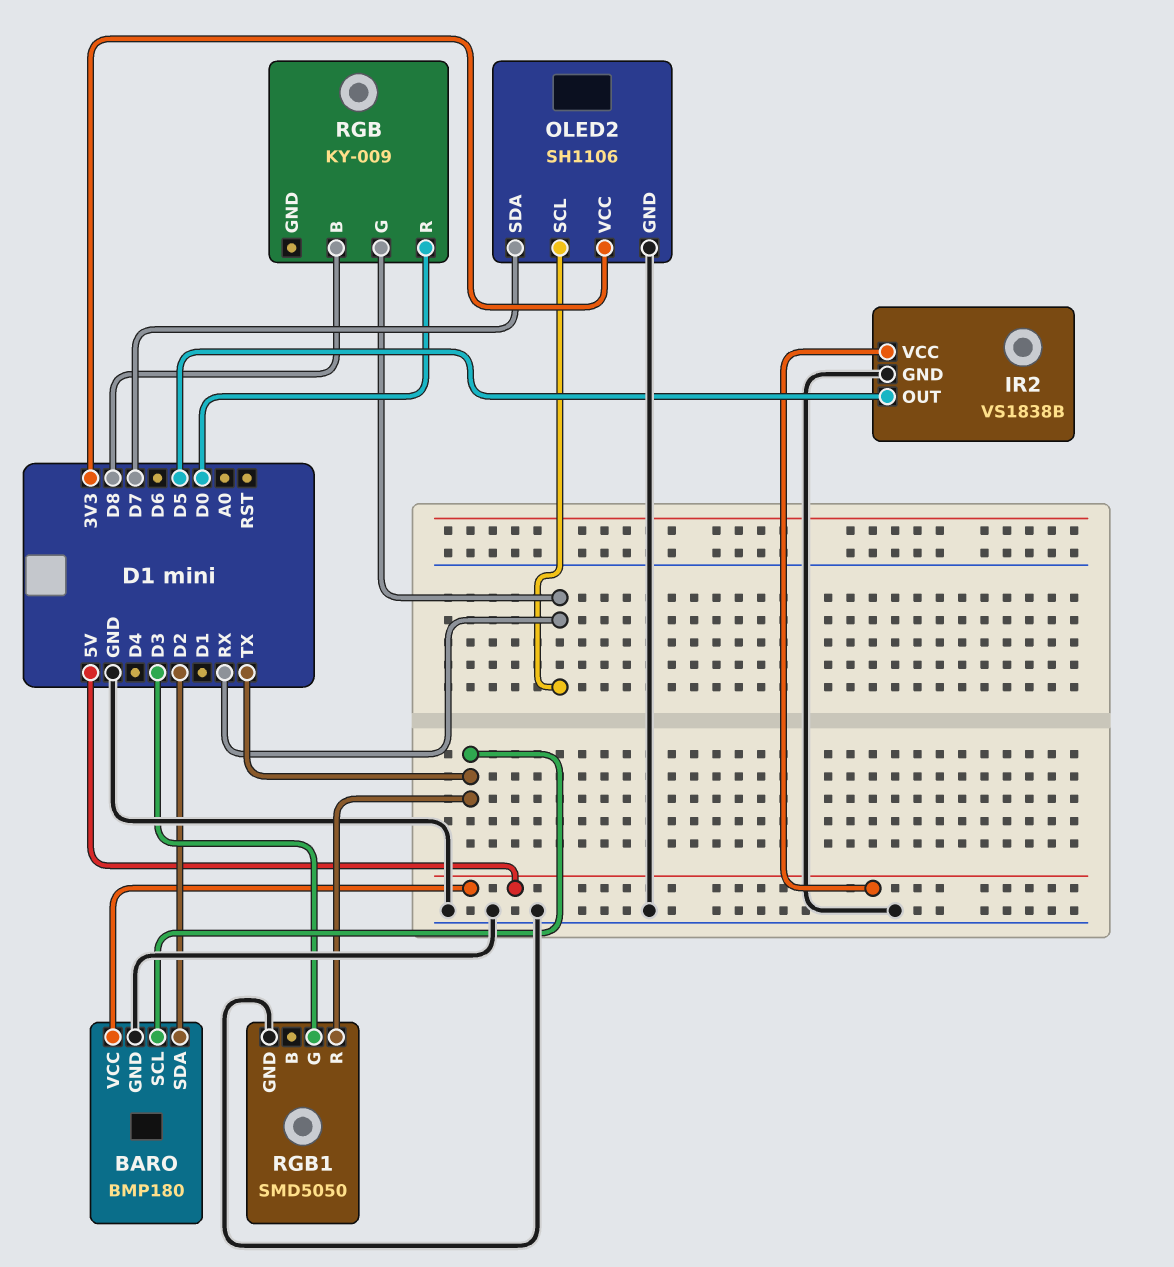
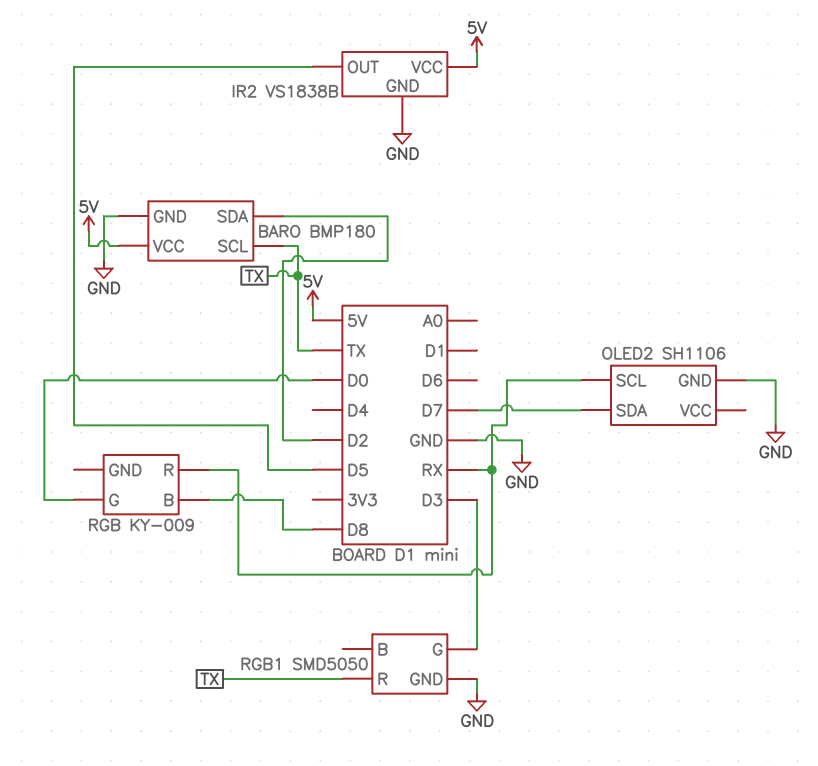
OLED2 pin VCC: 3V3 -> none
RGB pin G: RX -> D0
RGB pin R: D0 -> RX

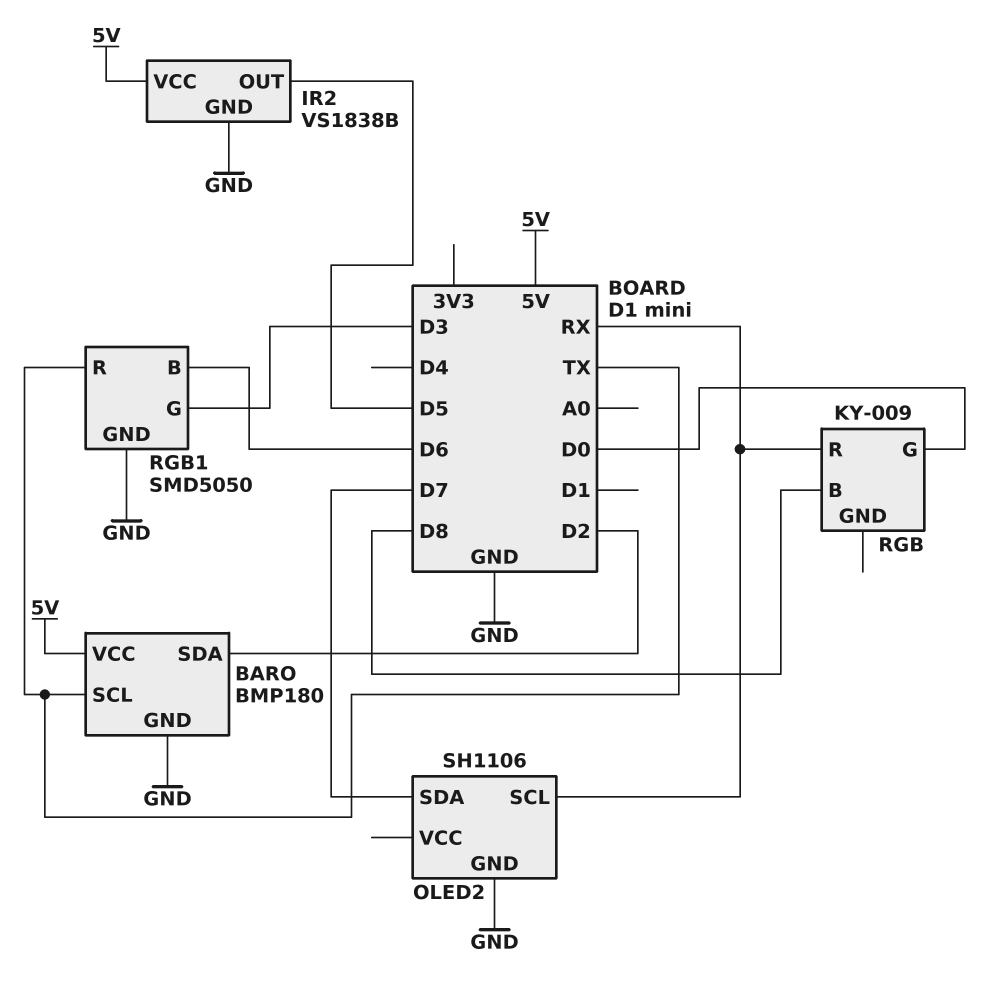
RGB1 pin B: none -> D6

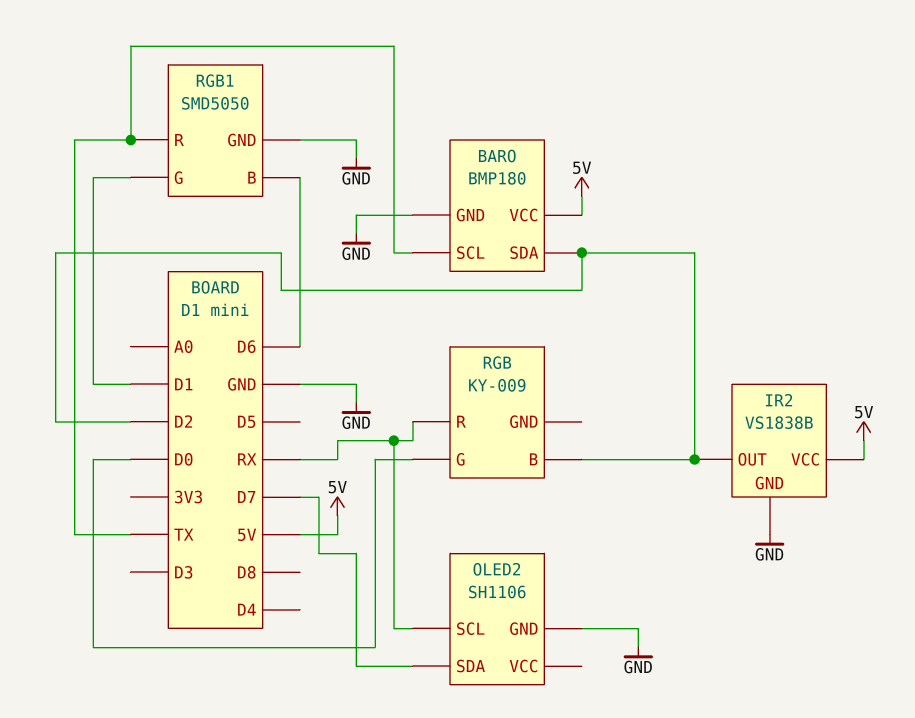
IR2 pin OUT: D5 -> D2
RGB pin B: D8 -> D2
RGB1 pin G: D3 -> D1

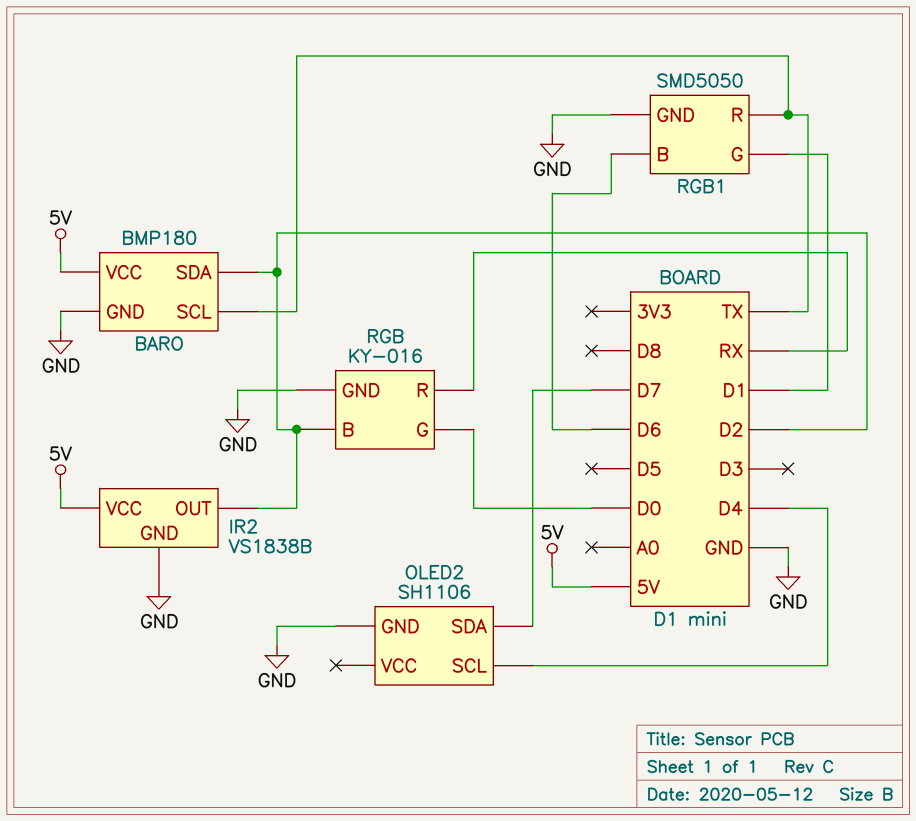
OLED2 pin SCL: RX -> D4
RGB: KY-009 -> KY-016
RGB pin GND: none -> GND

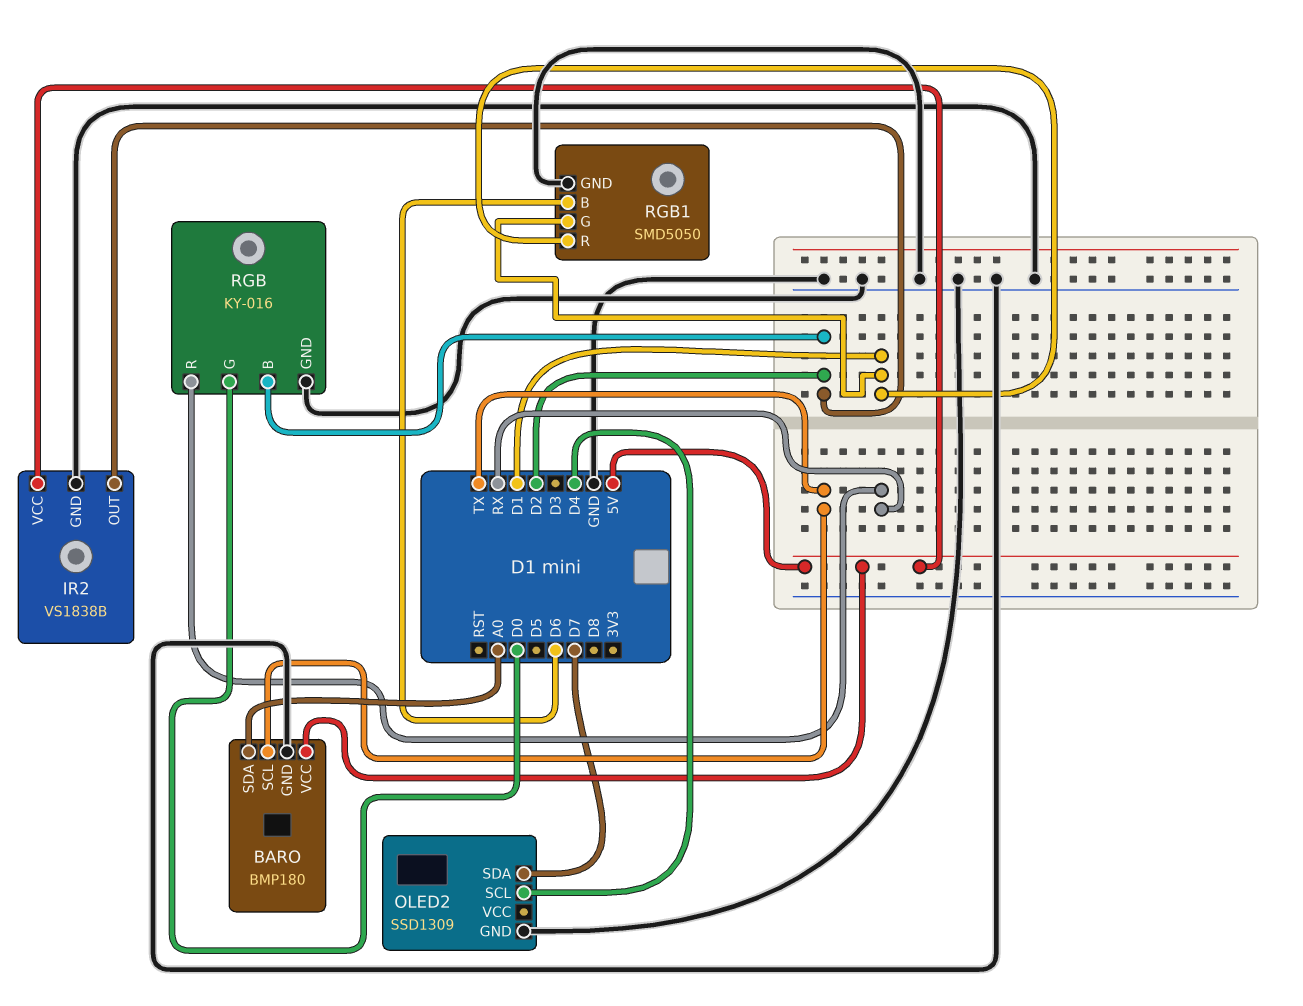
BARO pin SDA: D2 -> A0
OLED2: SH1106 -> SSD1309
RGB1 pin R: TX -> D1

